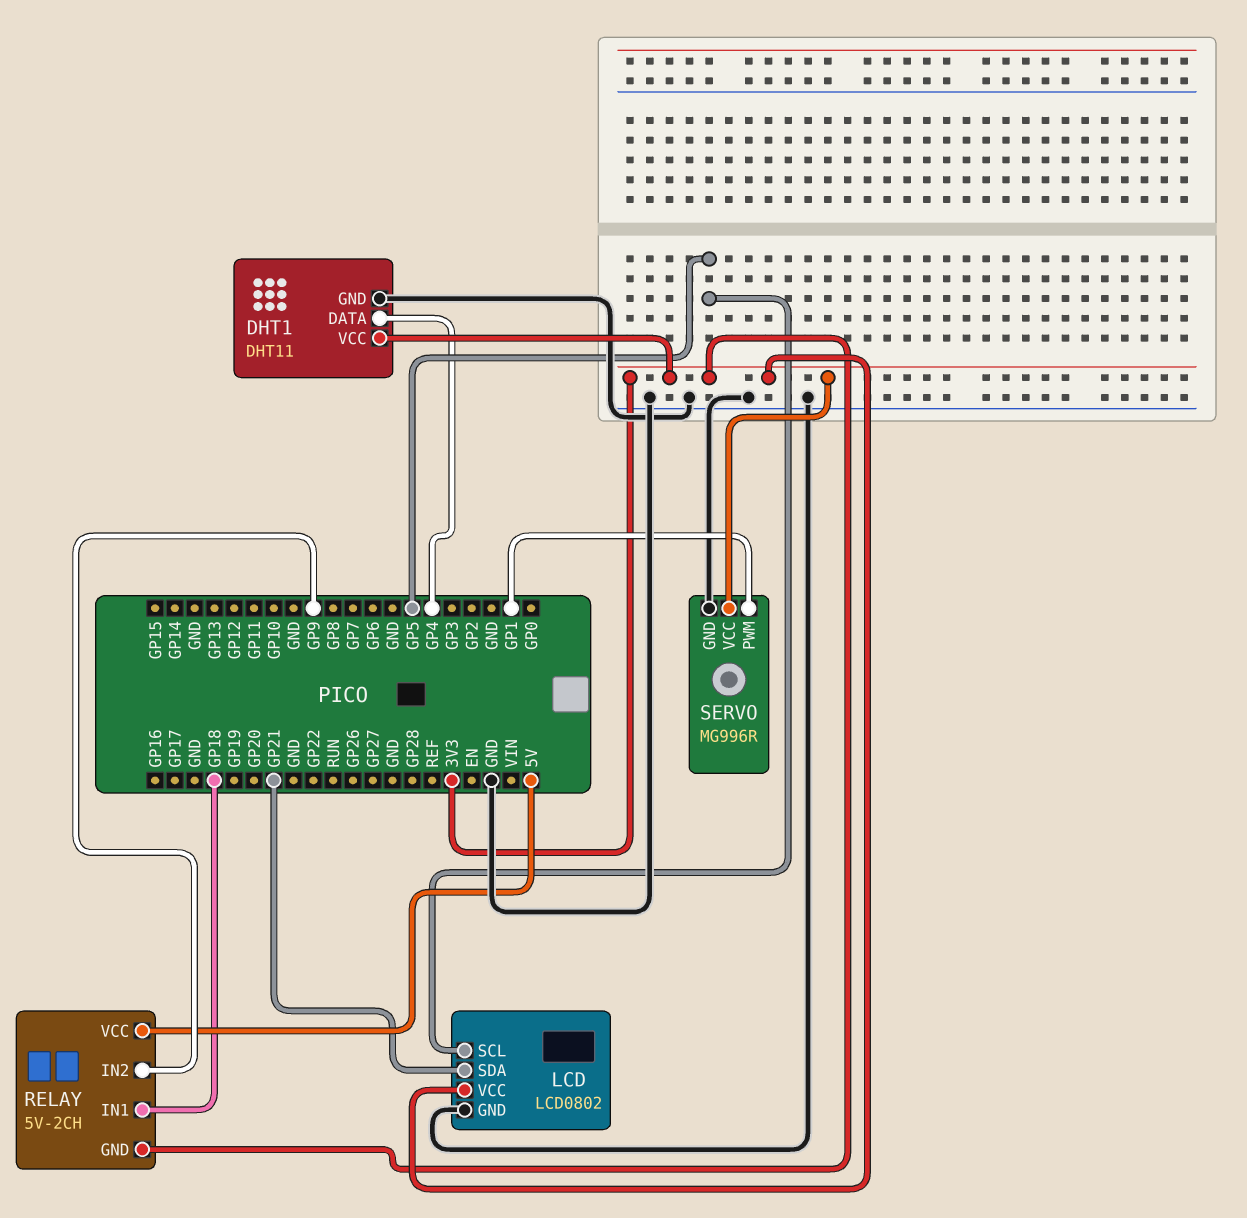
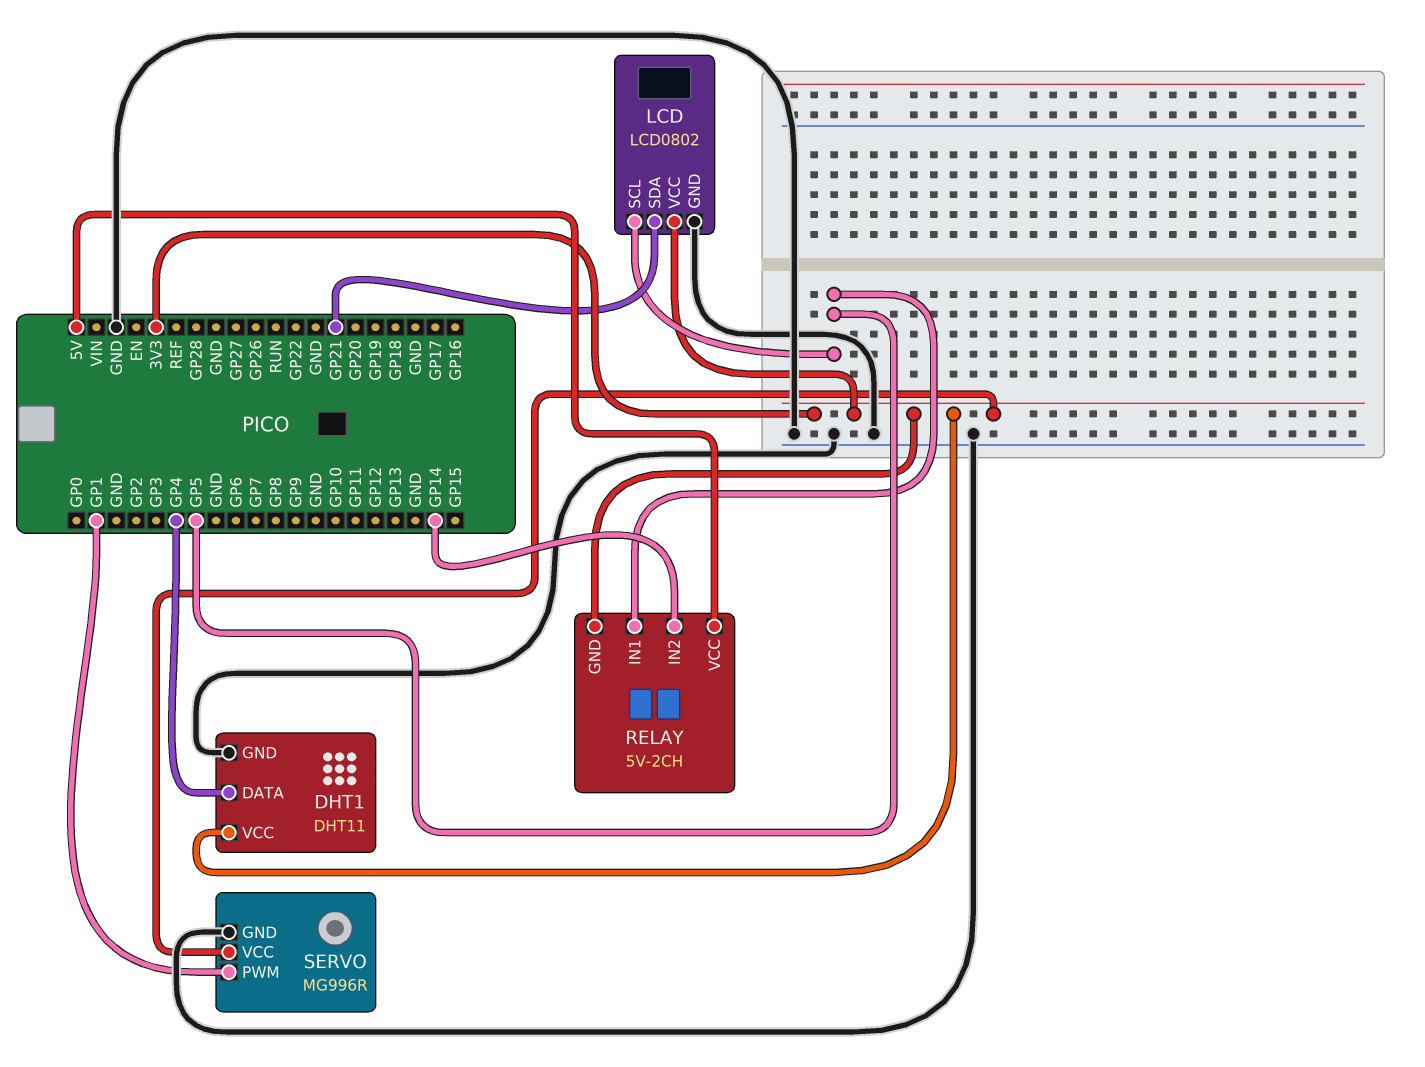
RELAY pin IN1: GP18 -> GP5
RELAY pin IN2: GP9 -> GP14

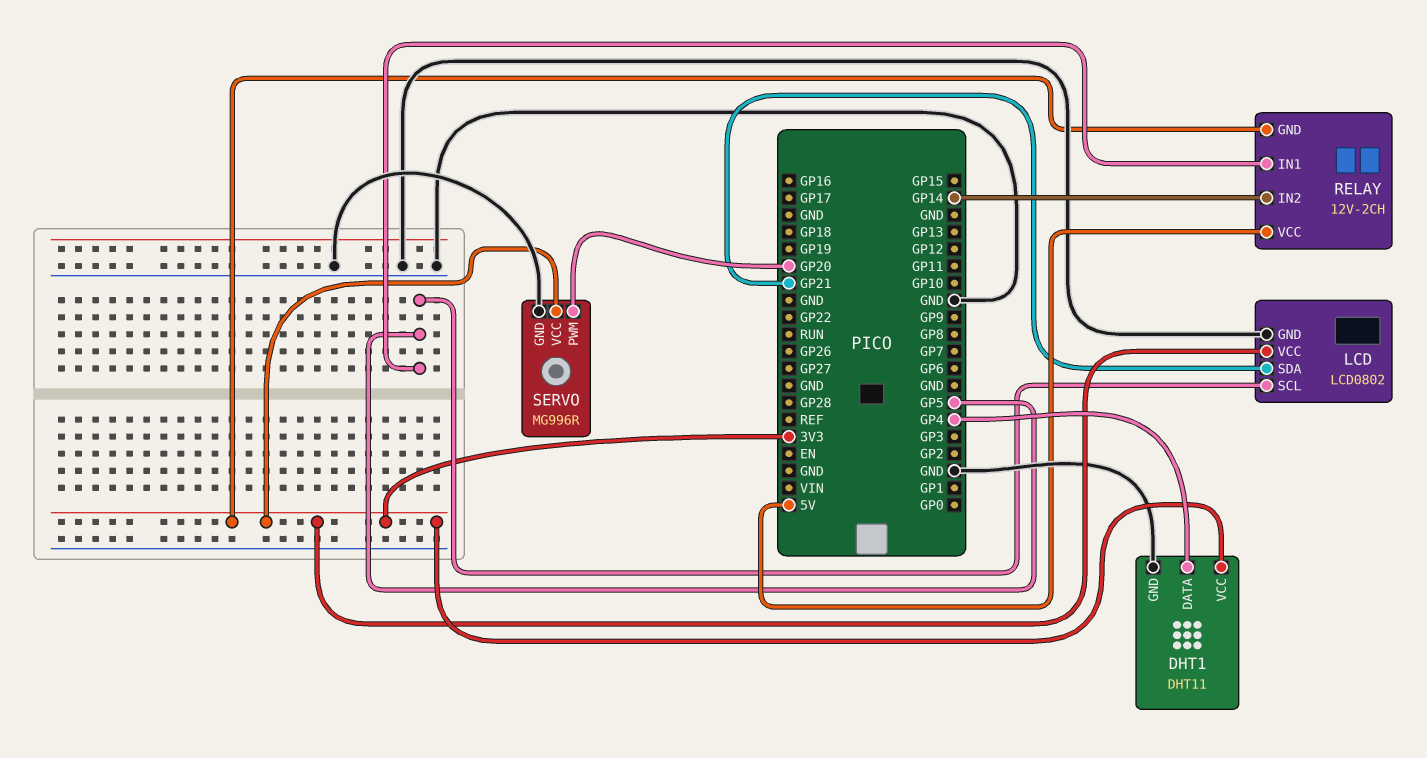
RELAY: 5V-2CH -> 12V-2CH
SERVO pin PWM: GP1 -> GP20

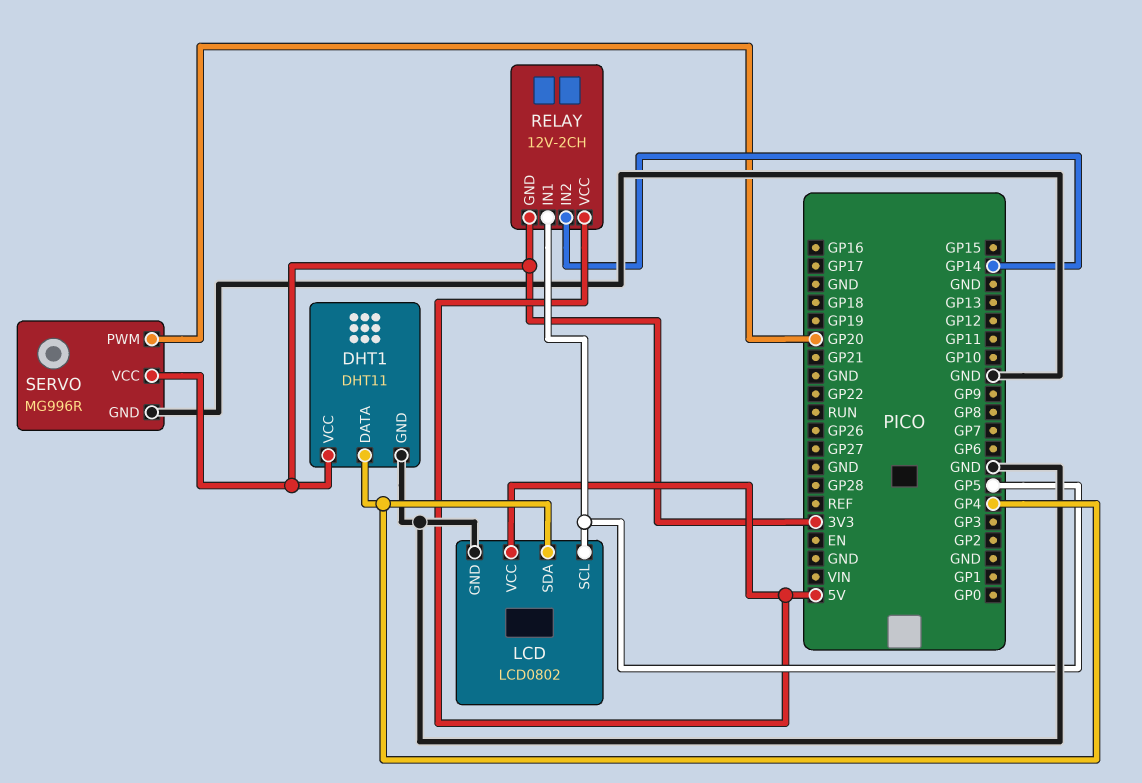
LCD pin SDA: GP21 -> GP4
LCD pin VCC: 3V3 -> 5V

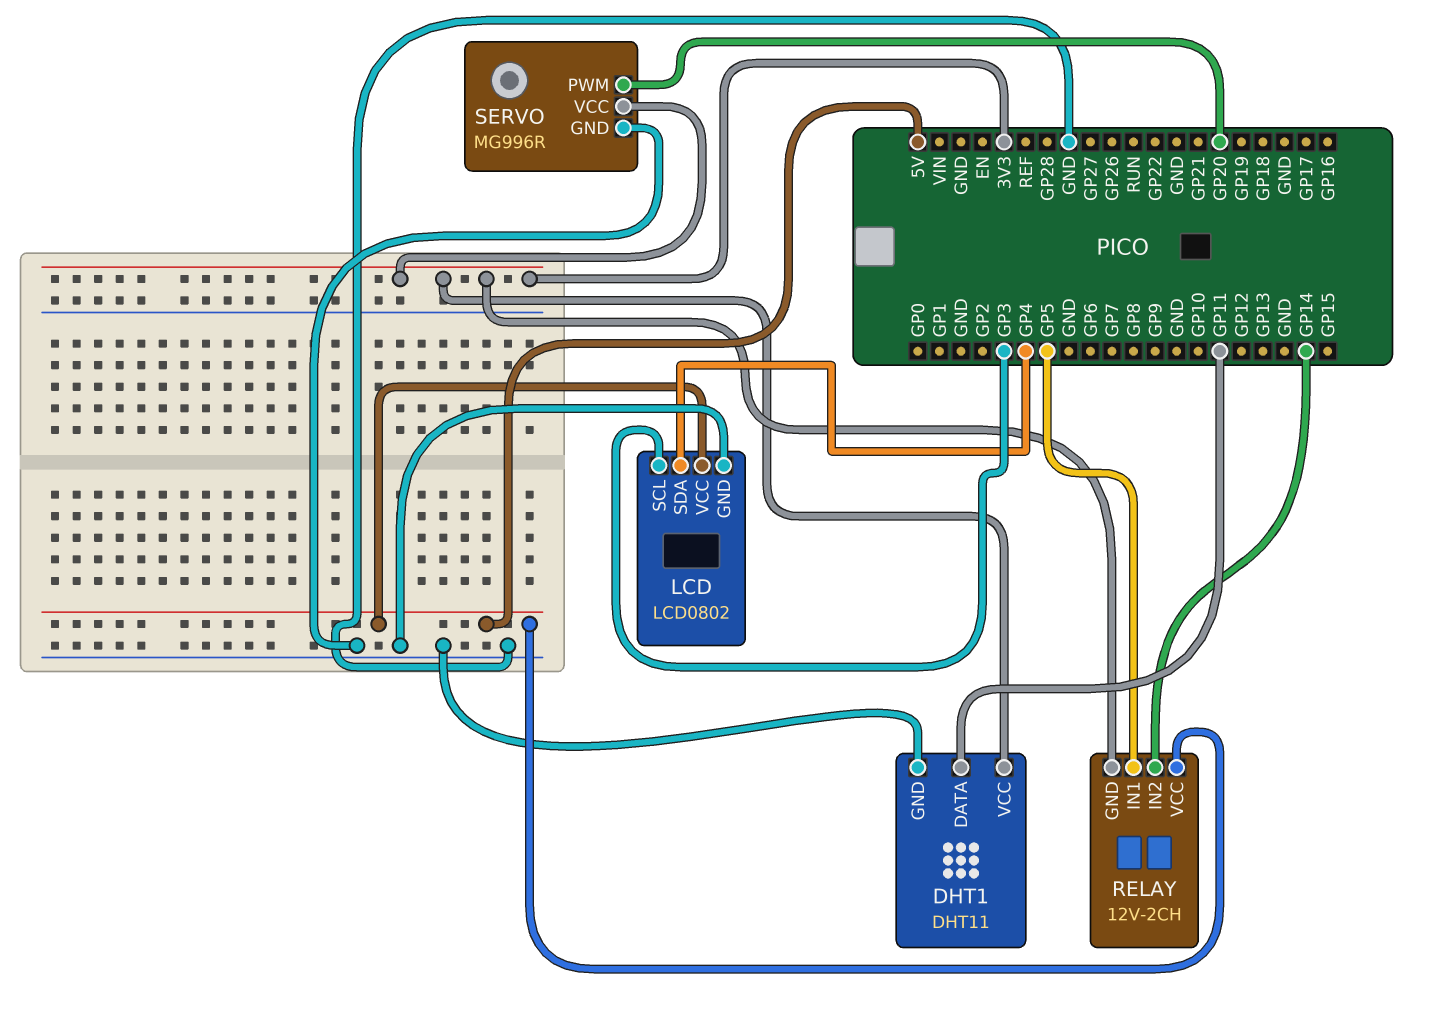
DHT1 pin DATA: GP4 -> GP11
LCD pin SCL: GP5 -> GP3

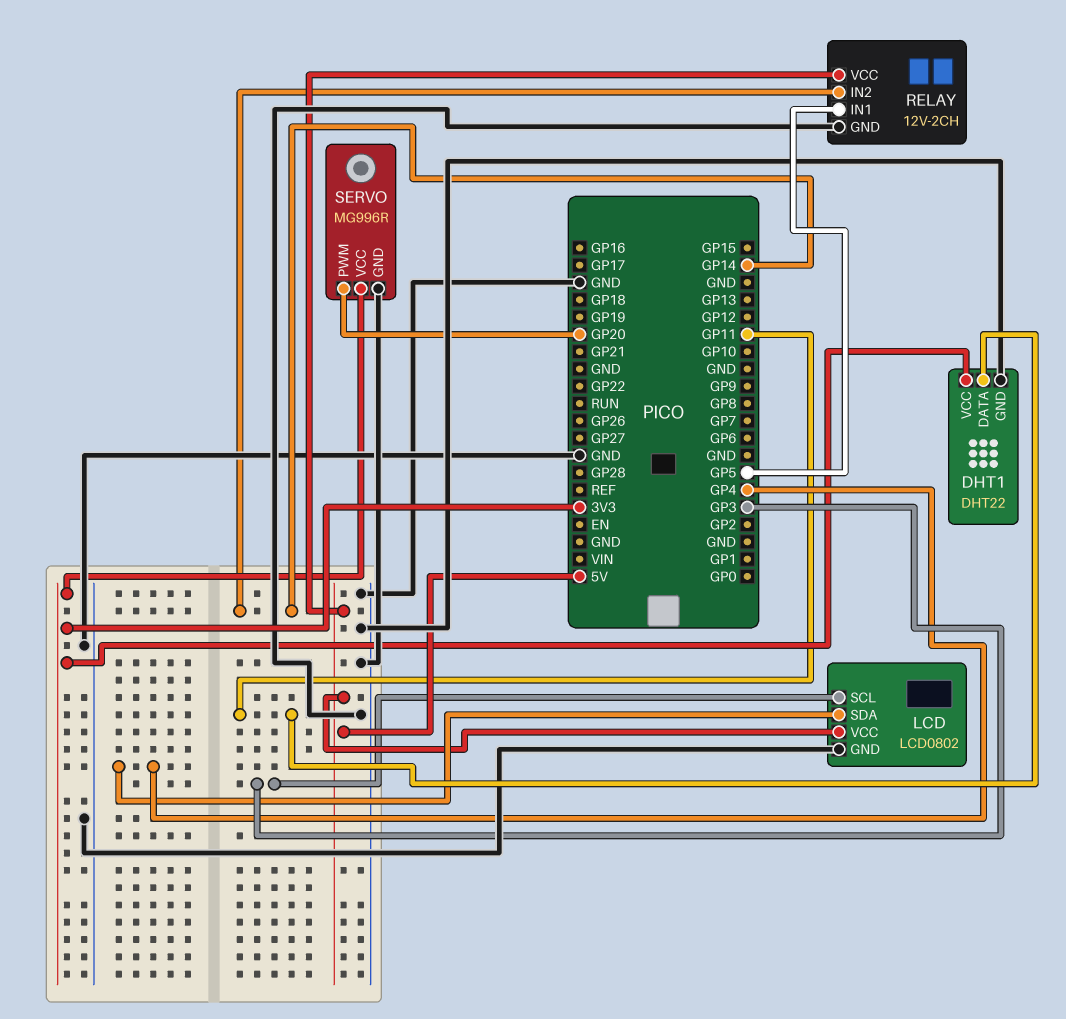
DHT1: DHT11 -> DHT22
RELAY pin GND: 3V3 -> GND

